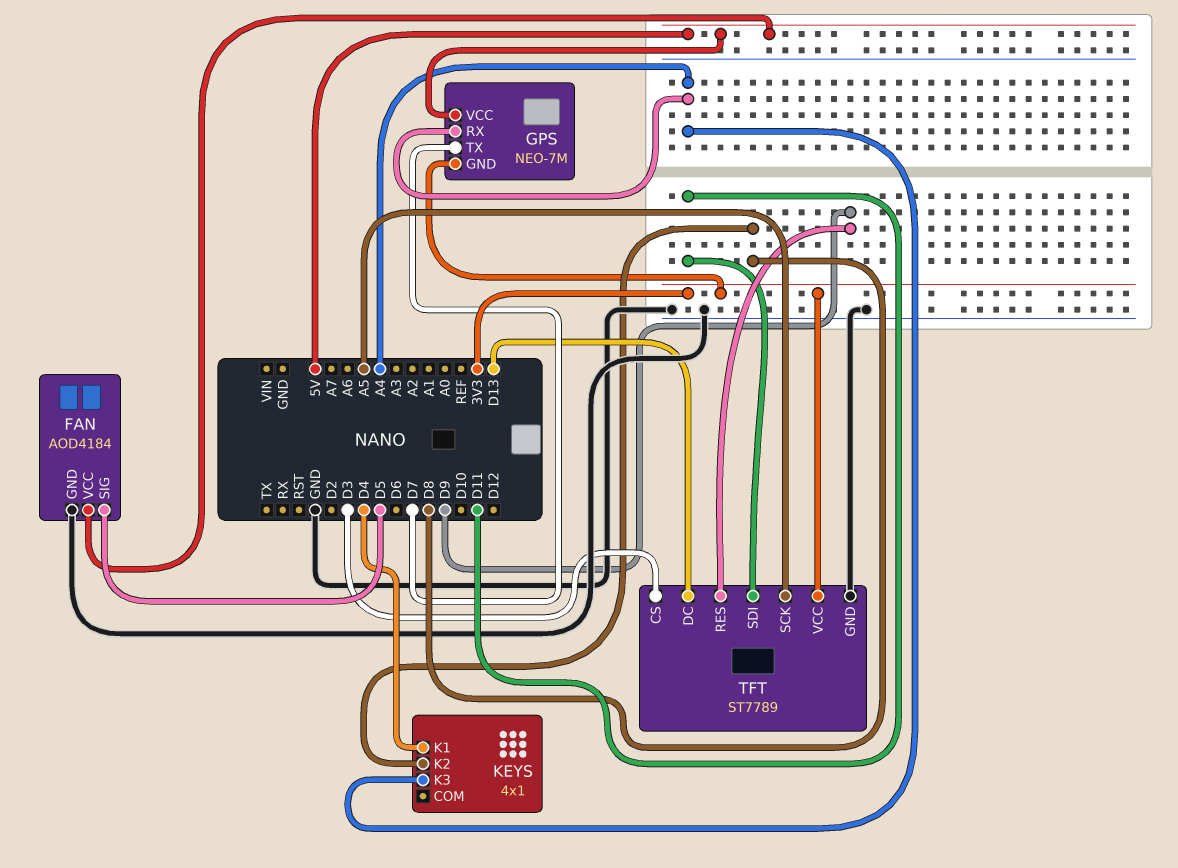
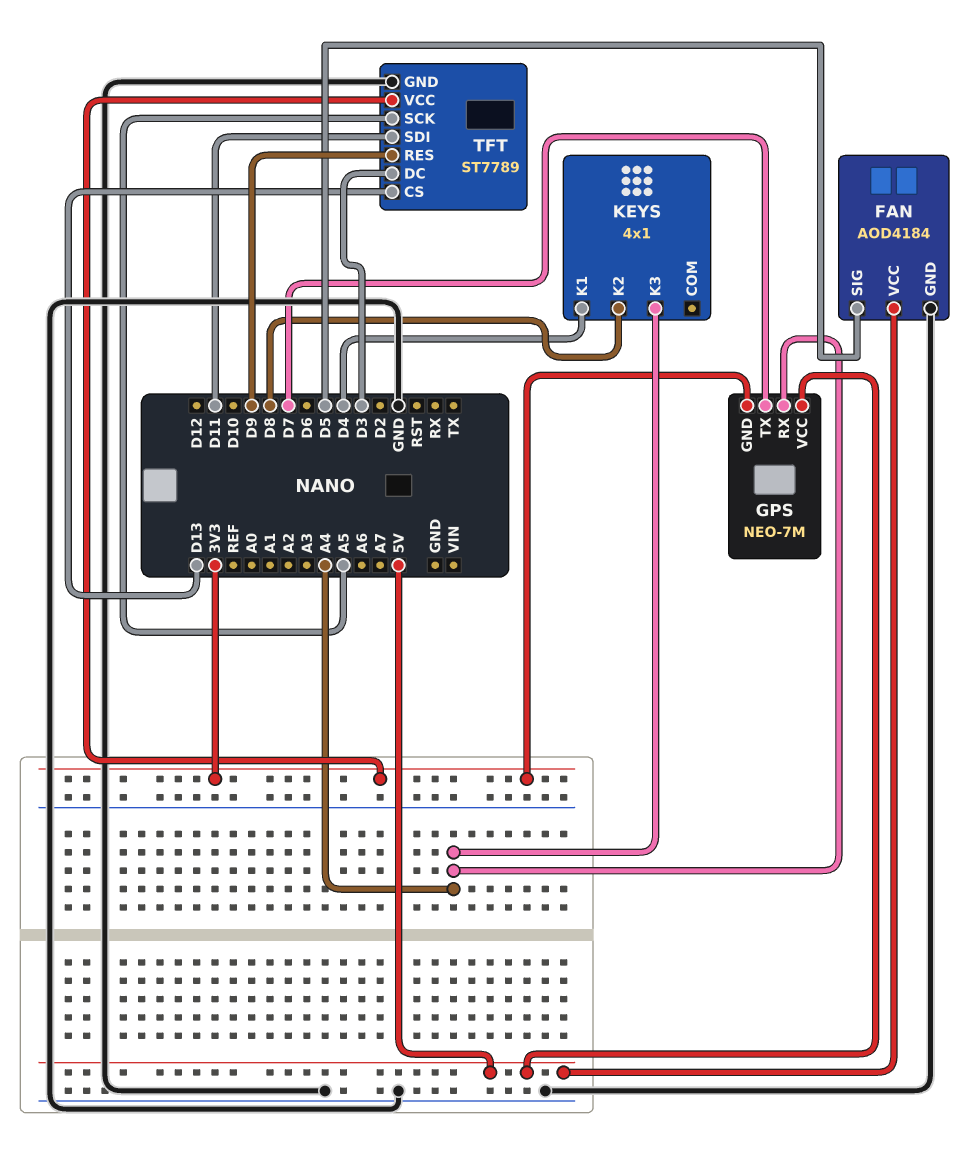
TFT pin CS: D3 -> D13
TFT pin DC: D13 -> D3

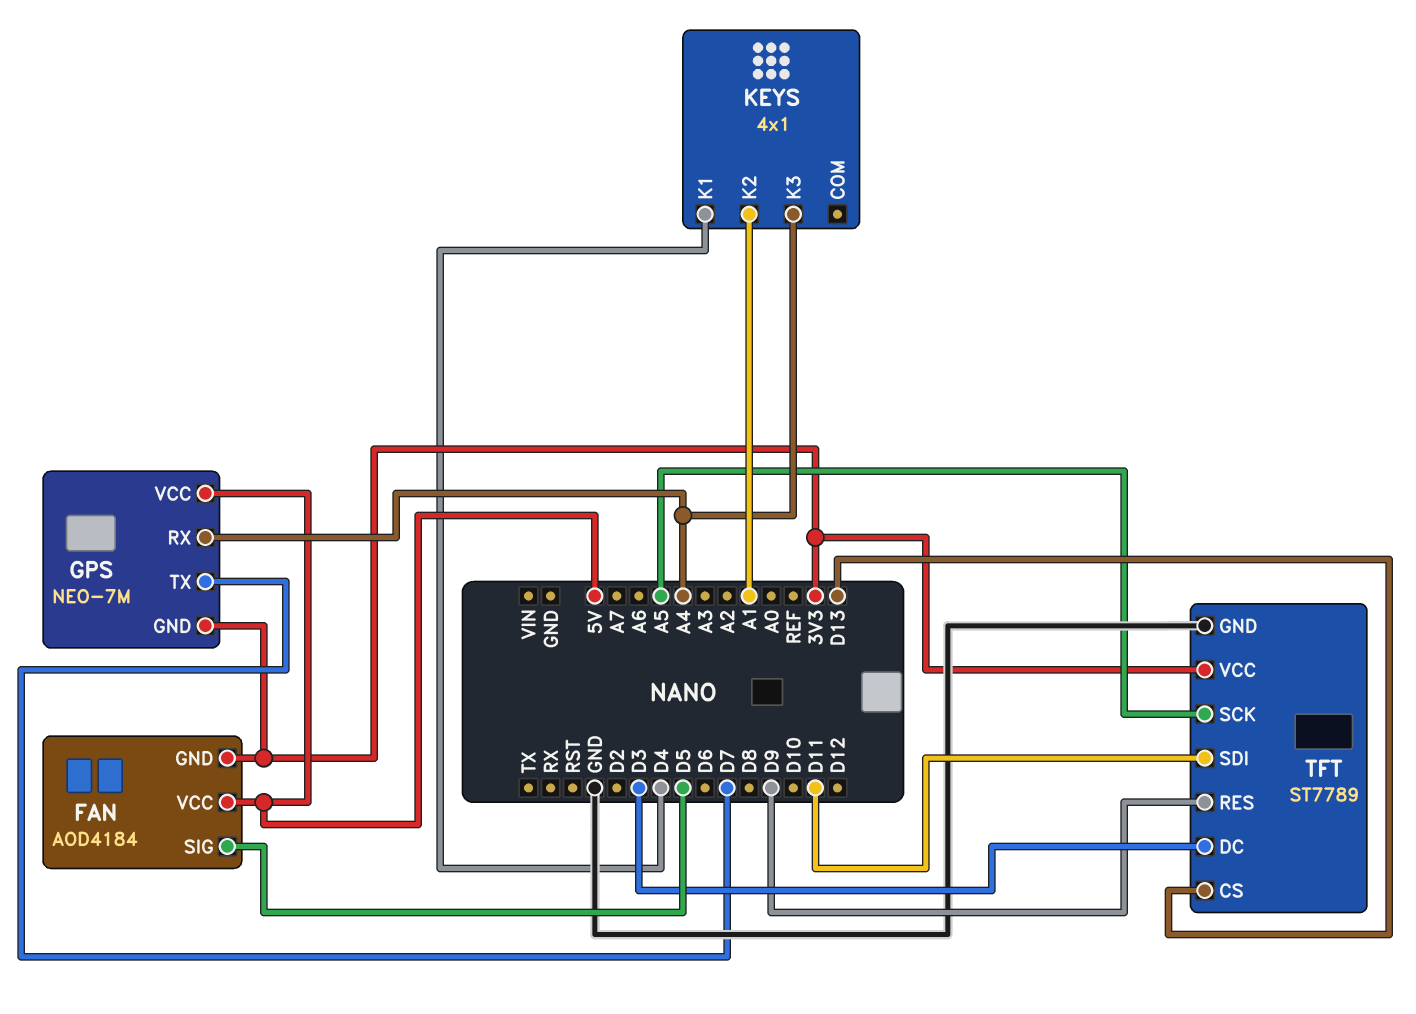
FAN pin GND: GND -> 3V3
KEYS pin K2: D8 -> A1

